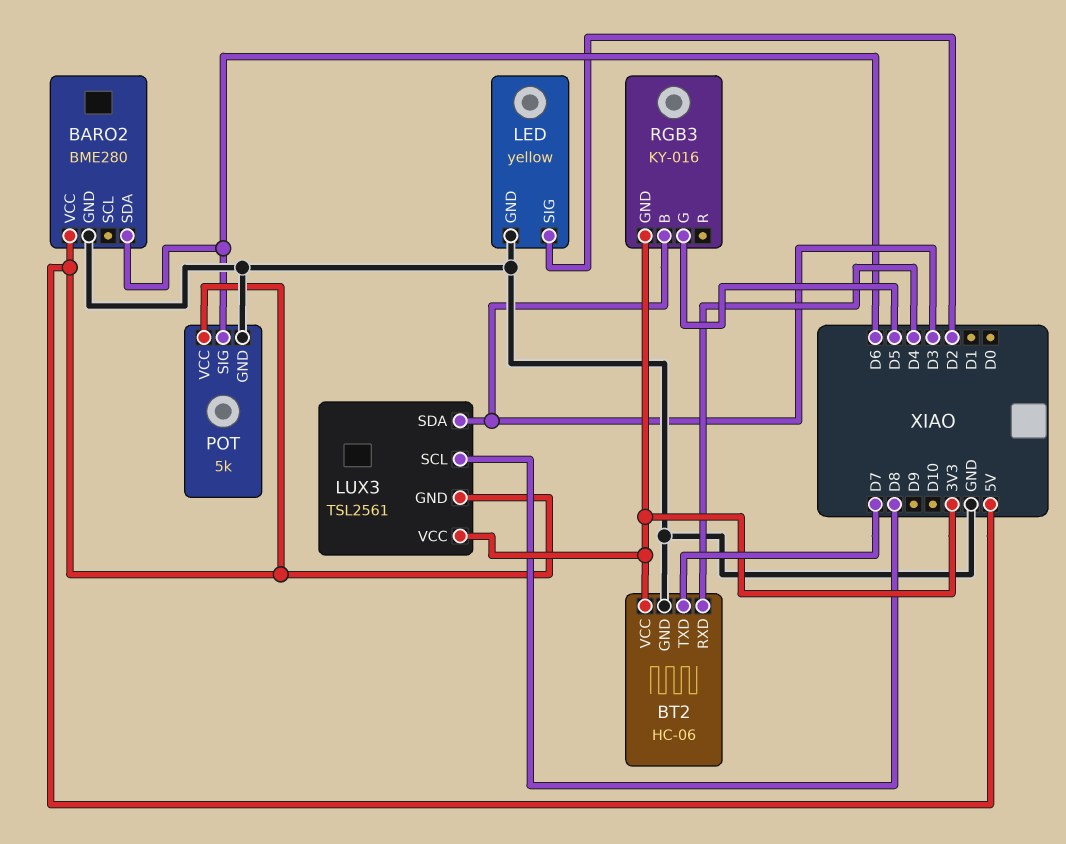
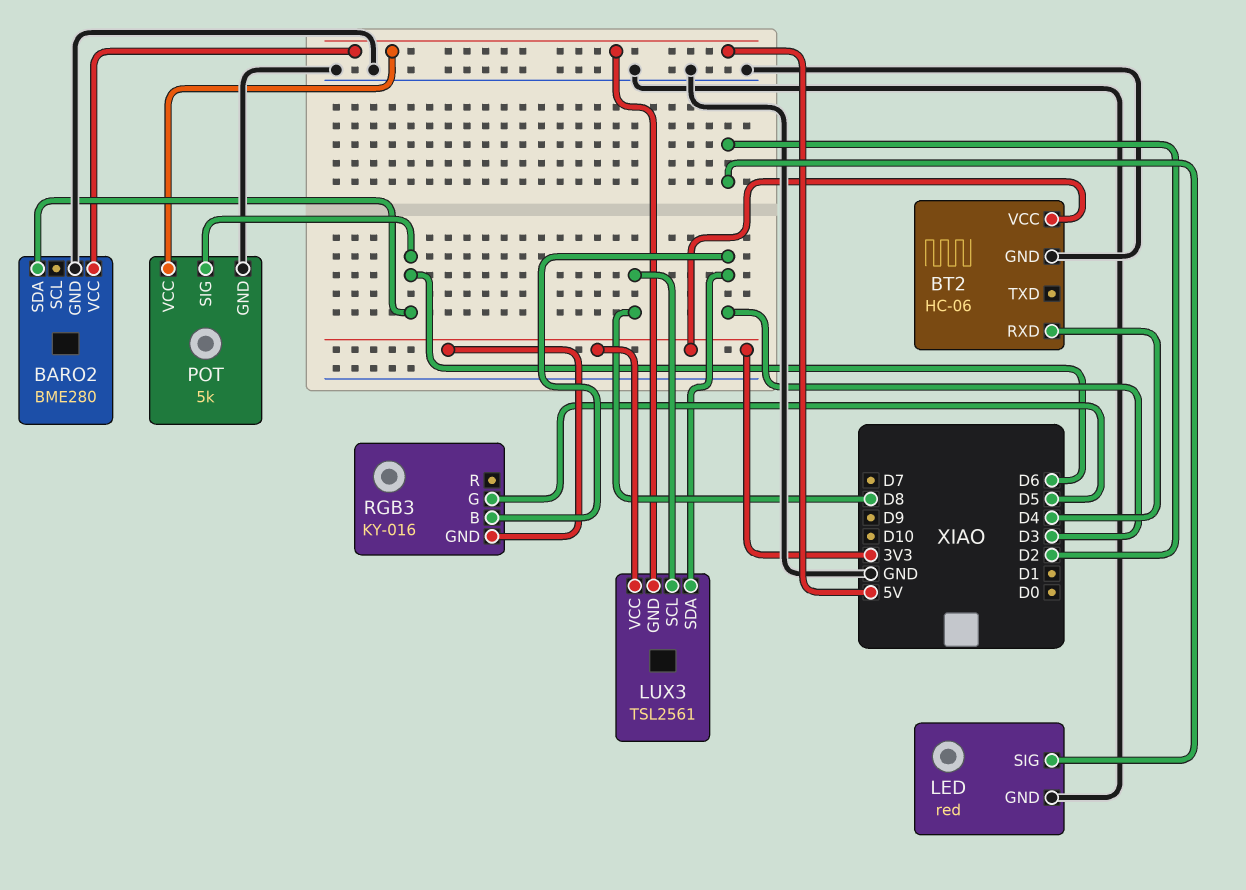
BT2 pin TXD: D7 -> none
LED: yellow -> red

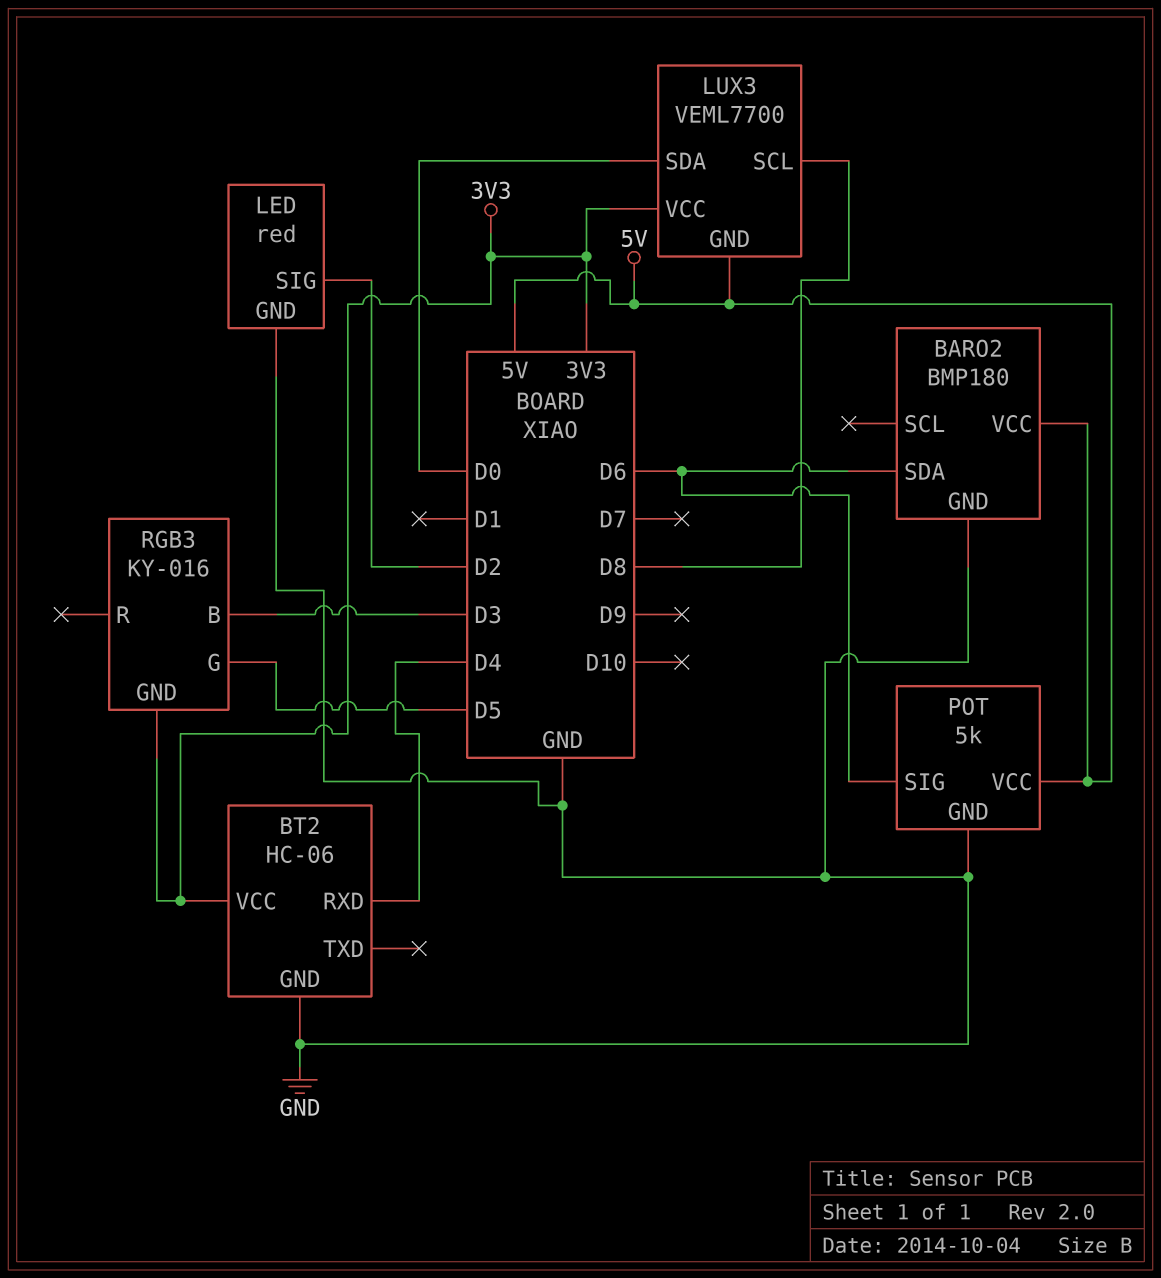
BARO2: BME280 -> BMP180
LUX3: TSL2561 -> VEML7700
LUX3 pin SDA: D3 -> D0

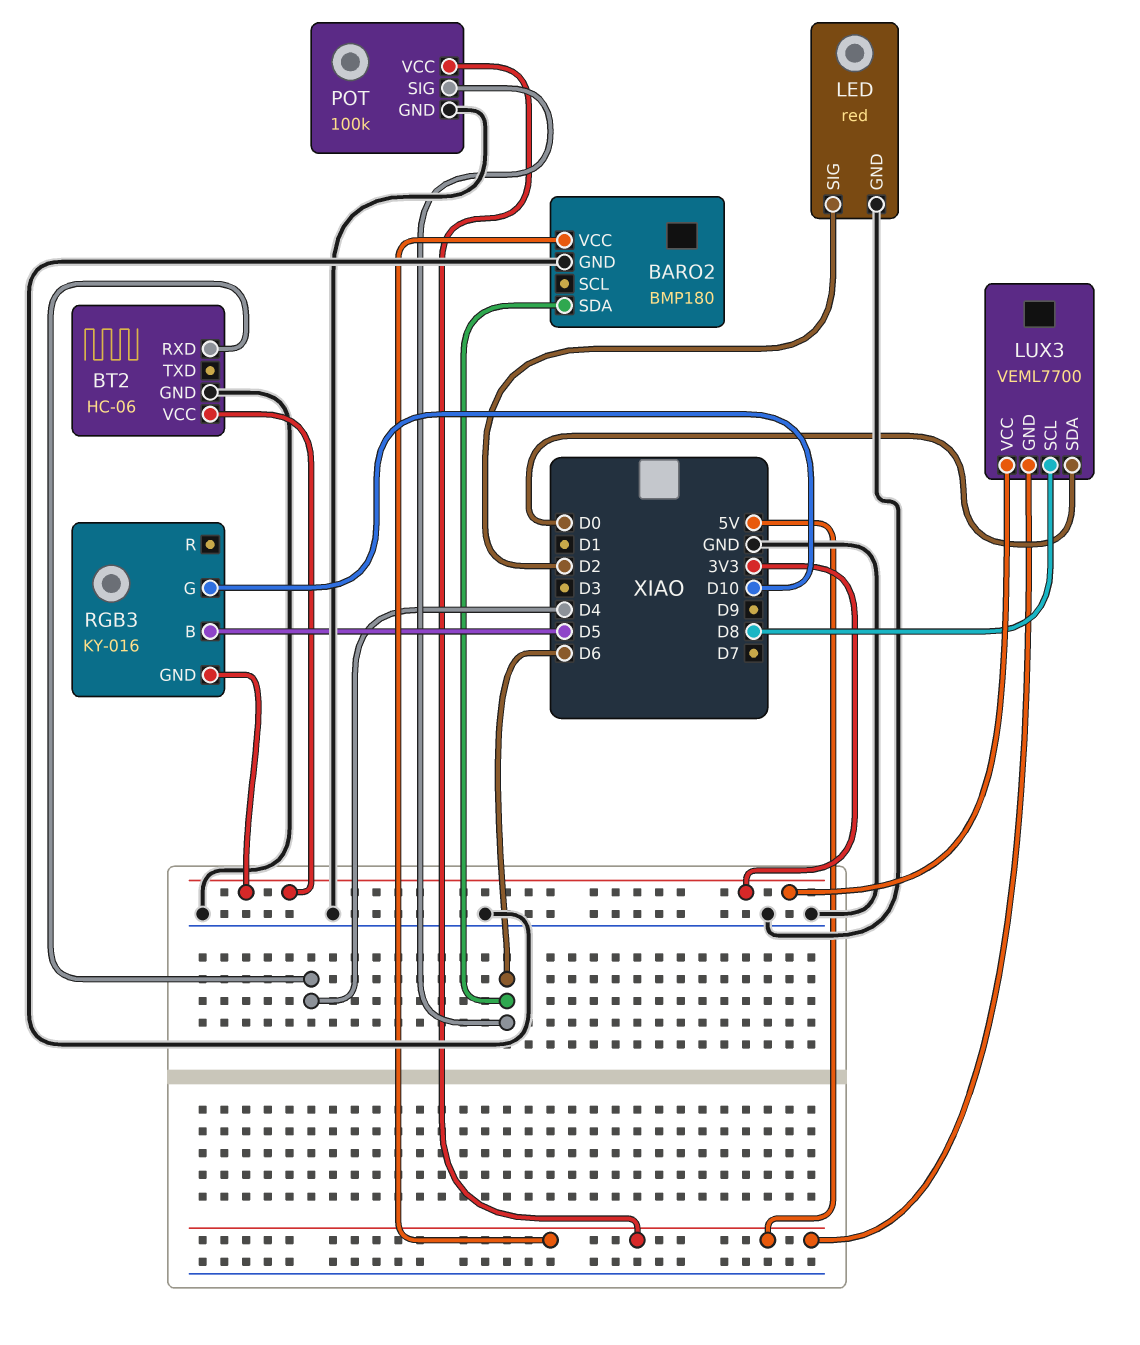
POT: 5k -> 100k
RGB3 pin B: D3 -> D5
RGB3 pin G: D5 -> D10

